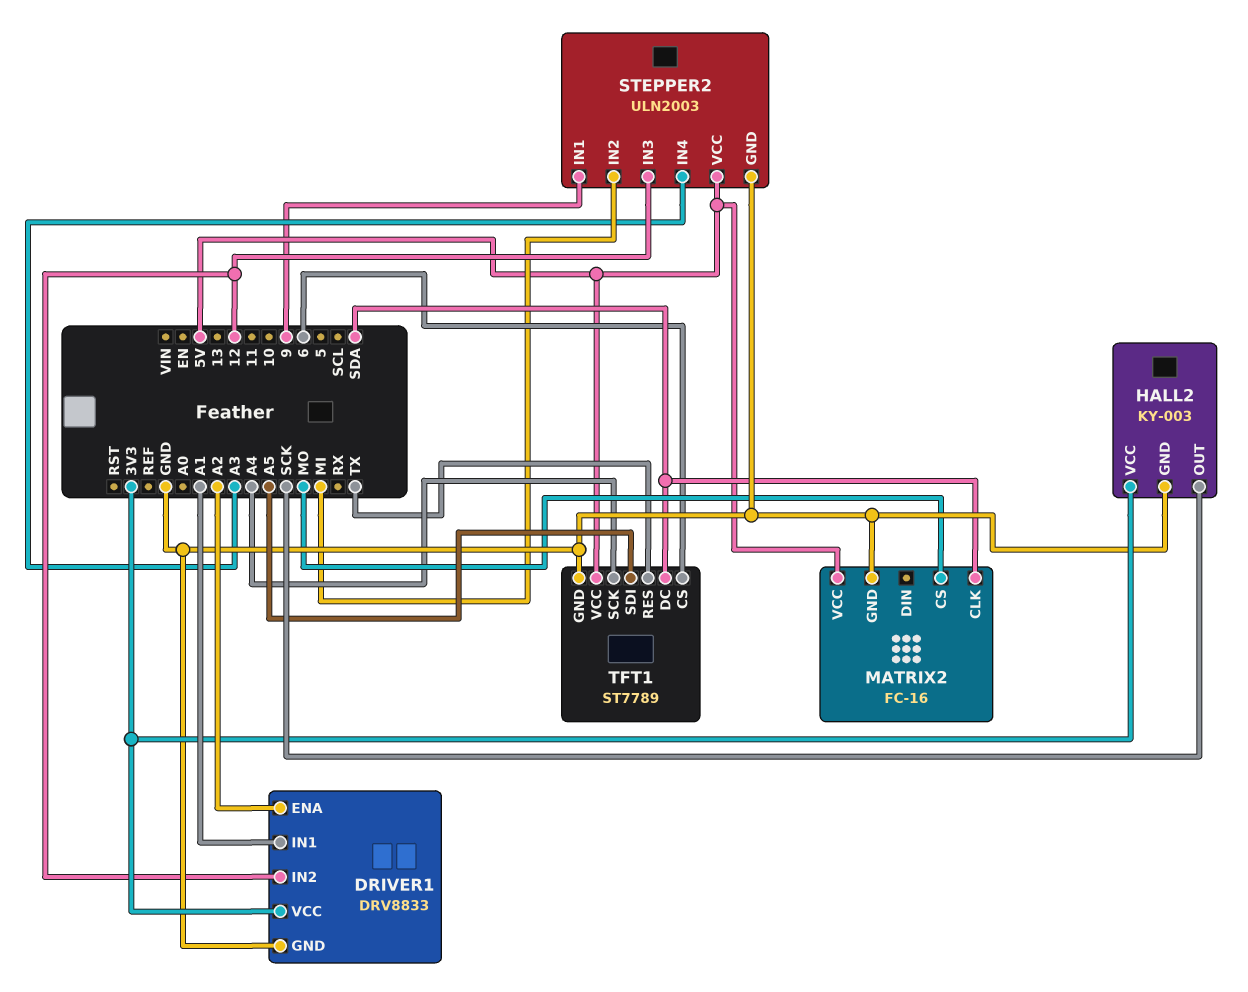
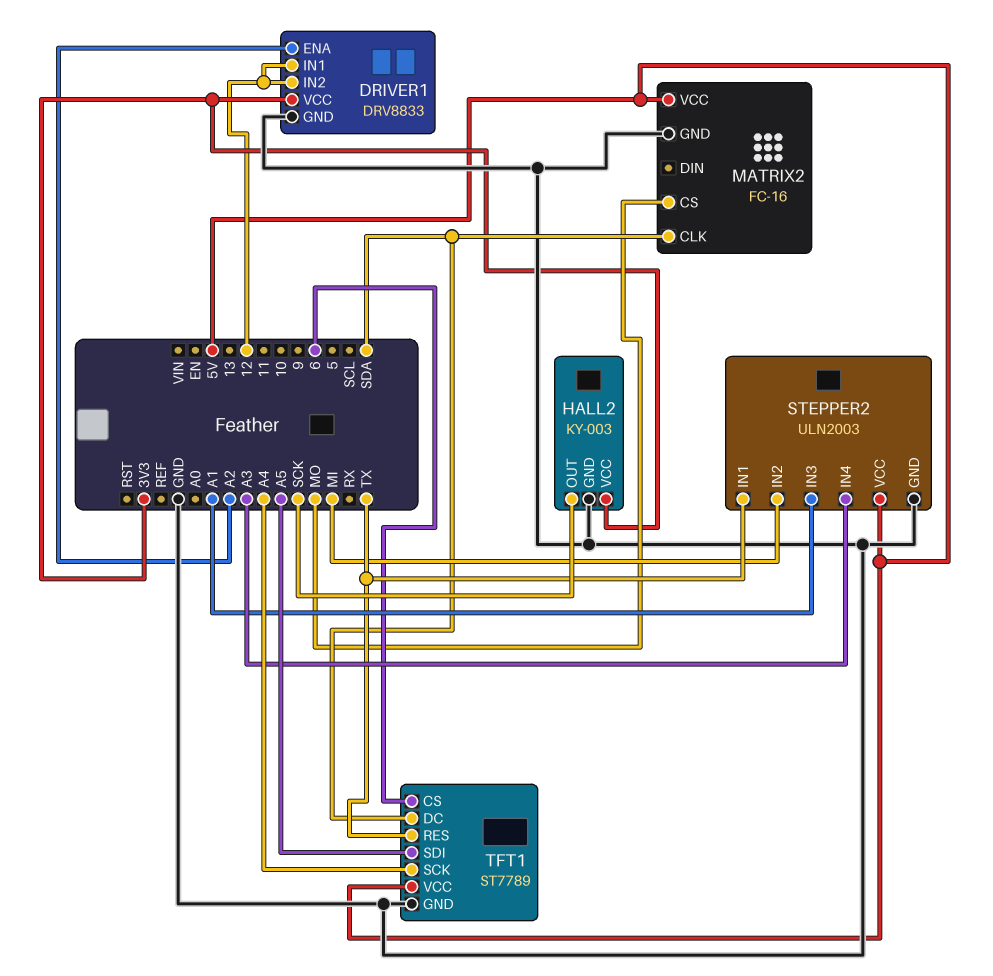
DRIVER1 pin IN1: A1 -> 12
STEPPER2 pin IN1: 9 -> TX
STEPPER2 pin IN3: 12 -> A1

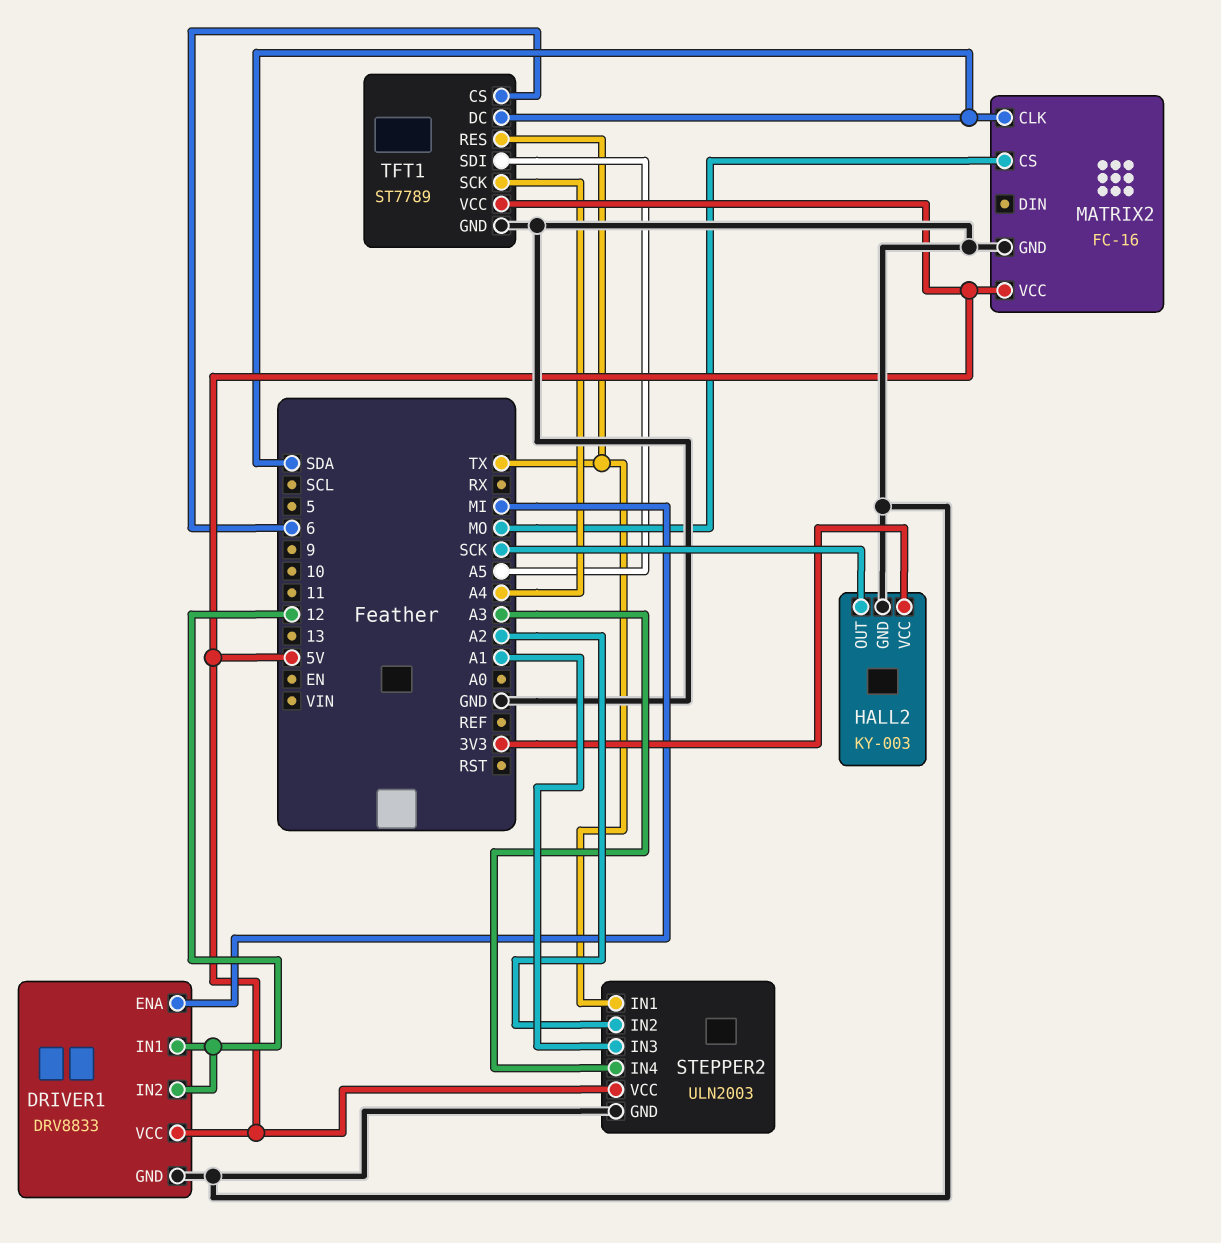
DRIVER1 pin ENA: A2 -> MI
DRIVER1 pin VCC: 3V3 -> 5V
STEPPER2 pin IN2: MI -> A2

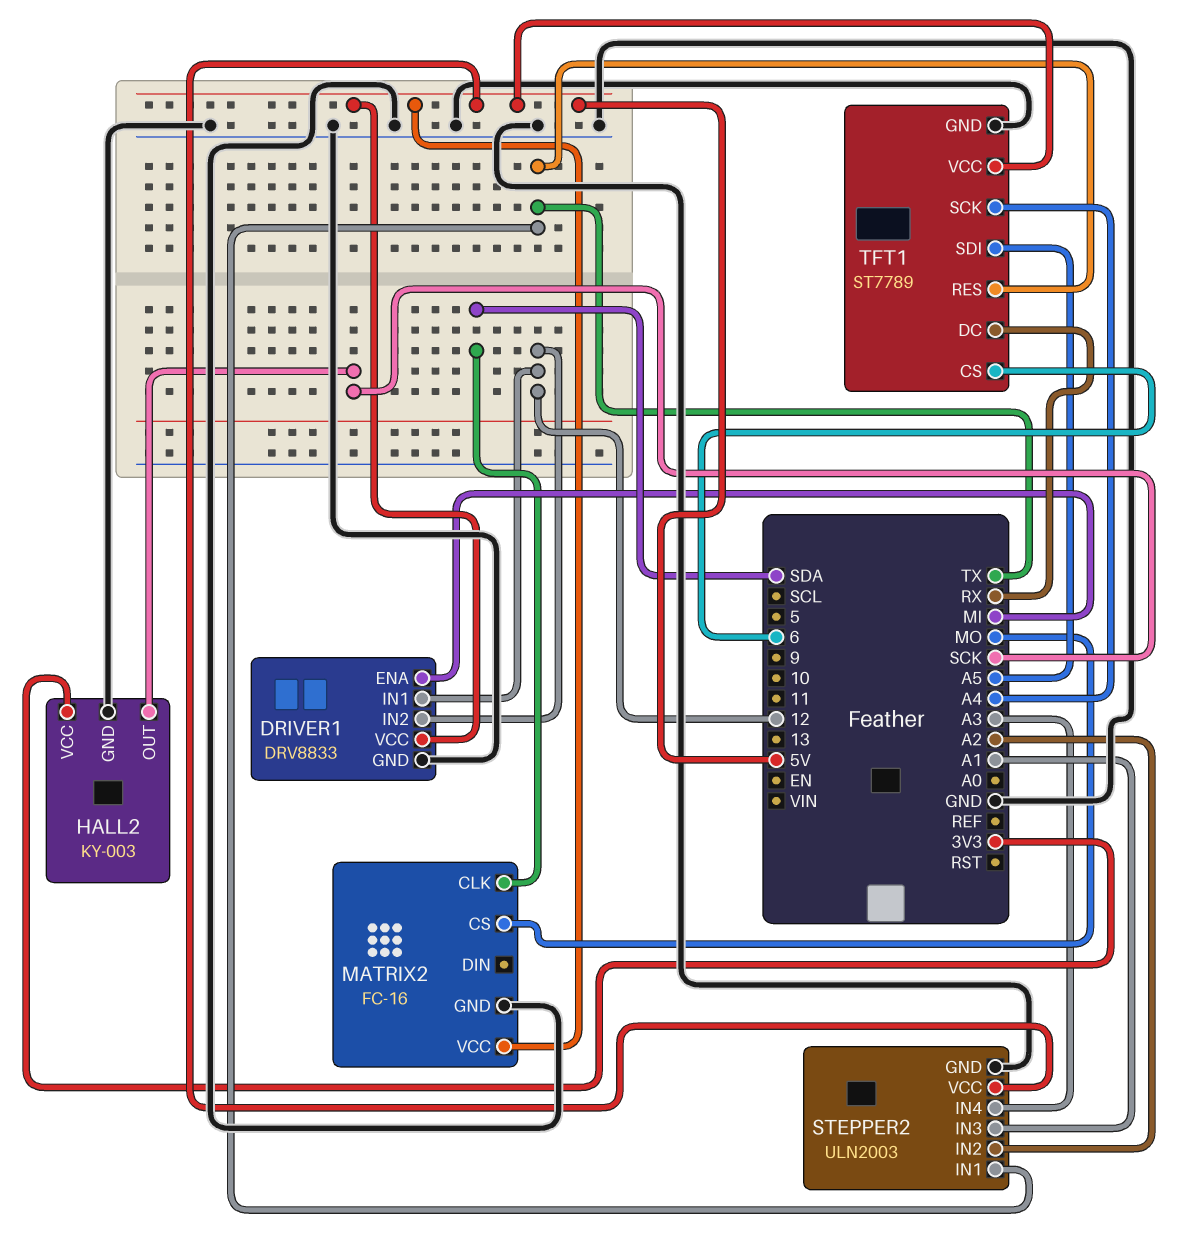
TFT1 pin DC: SDA -> RX

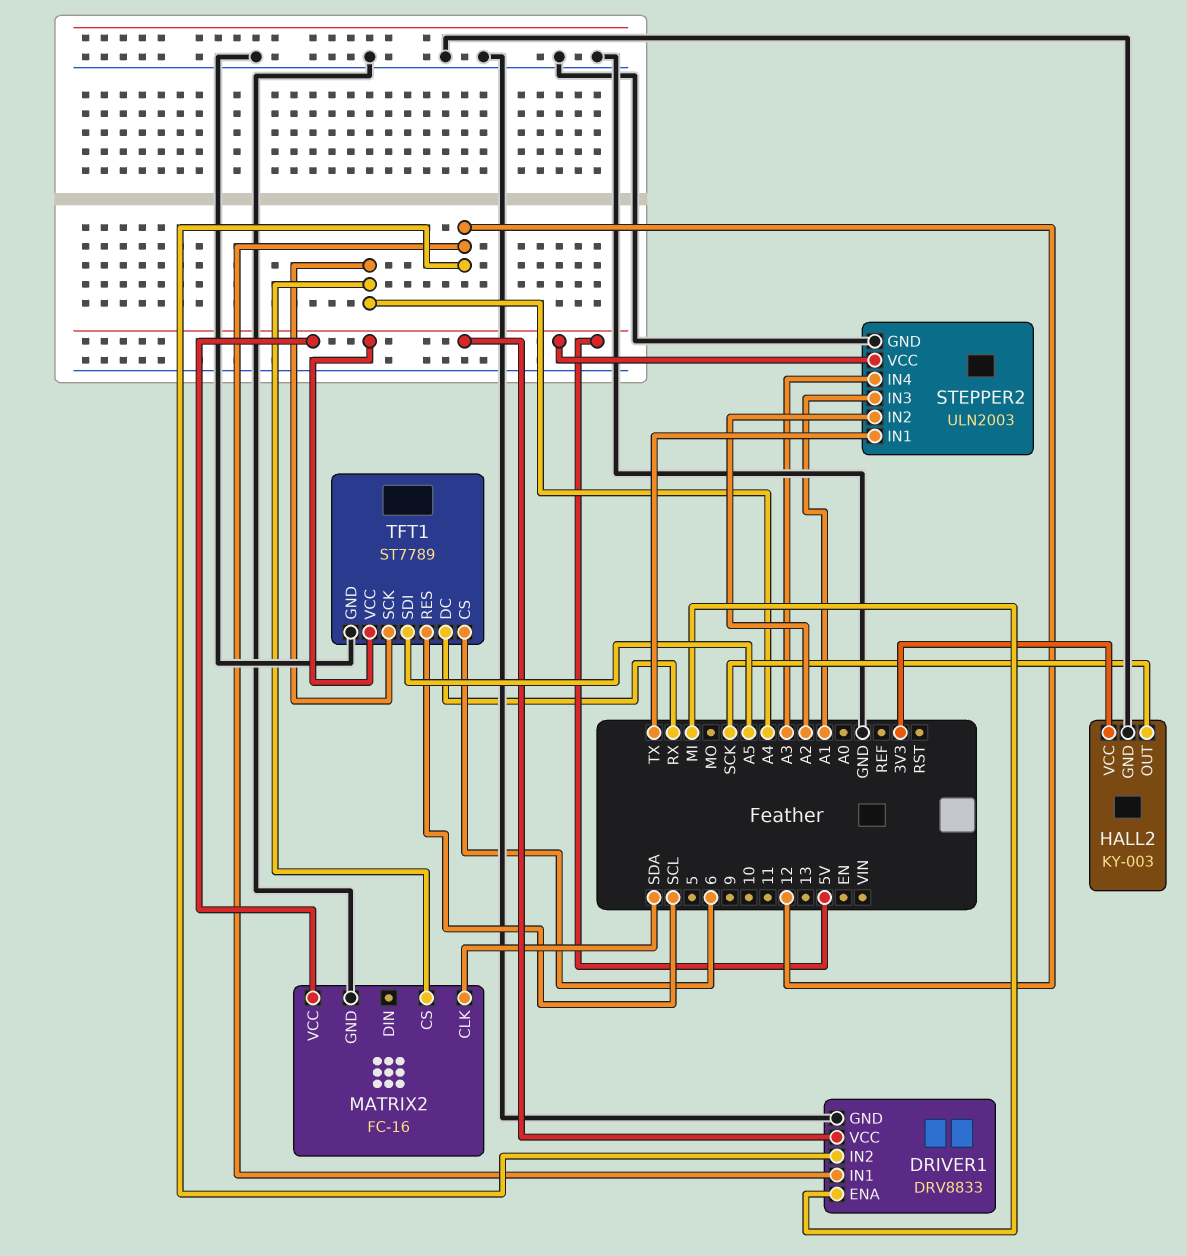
MATRIX2 pin CS: MO -> A4
TFT1 pin RES: TX -> SCL

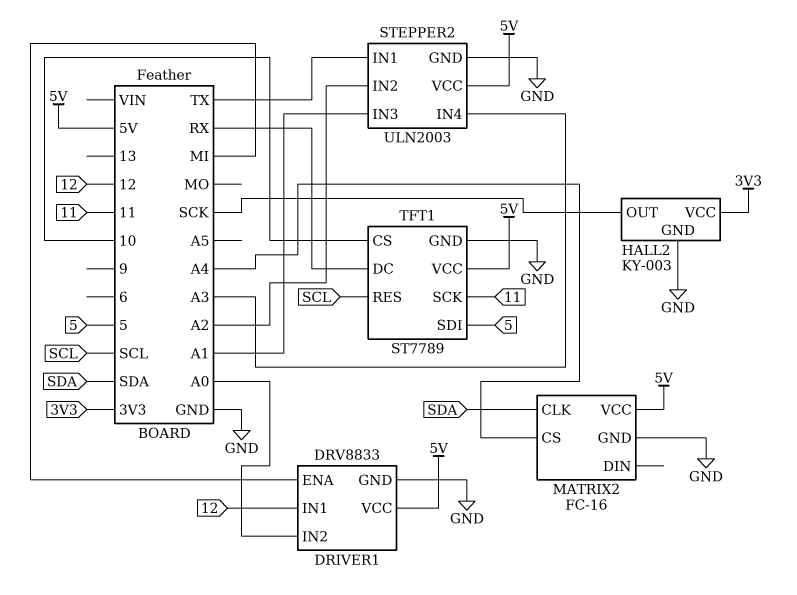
DRIVER1 pin IN2: 12 -> A0
TFT1 pin CS: 6 -> 10
TFT1 pin SCK: A4 -> 11
TFT1 pin SDI: A5 -> 5

